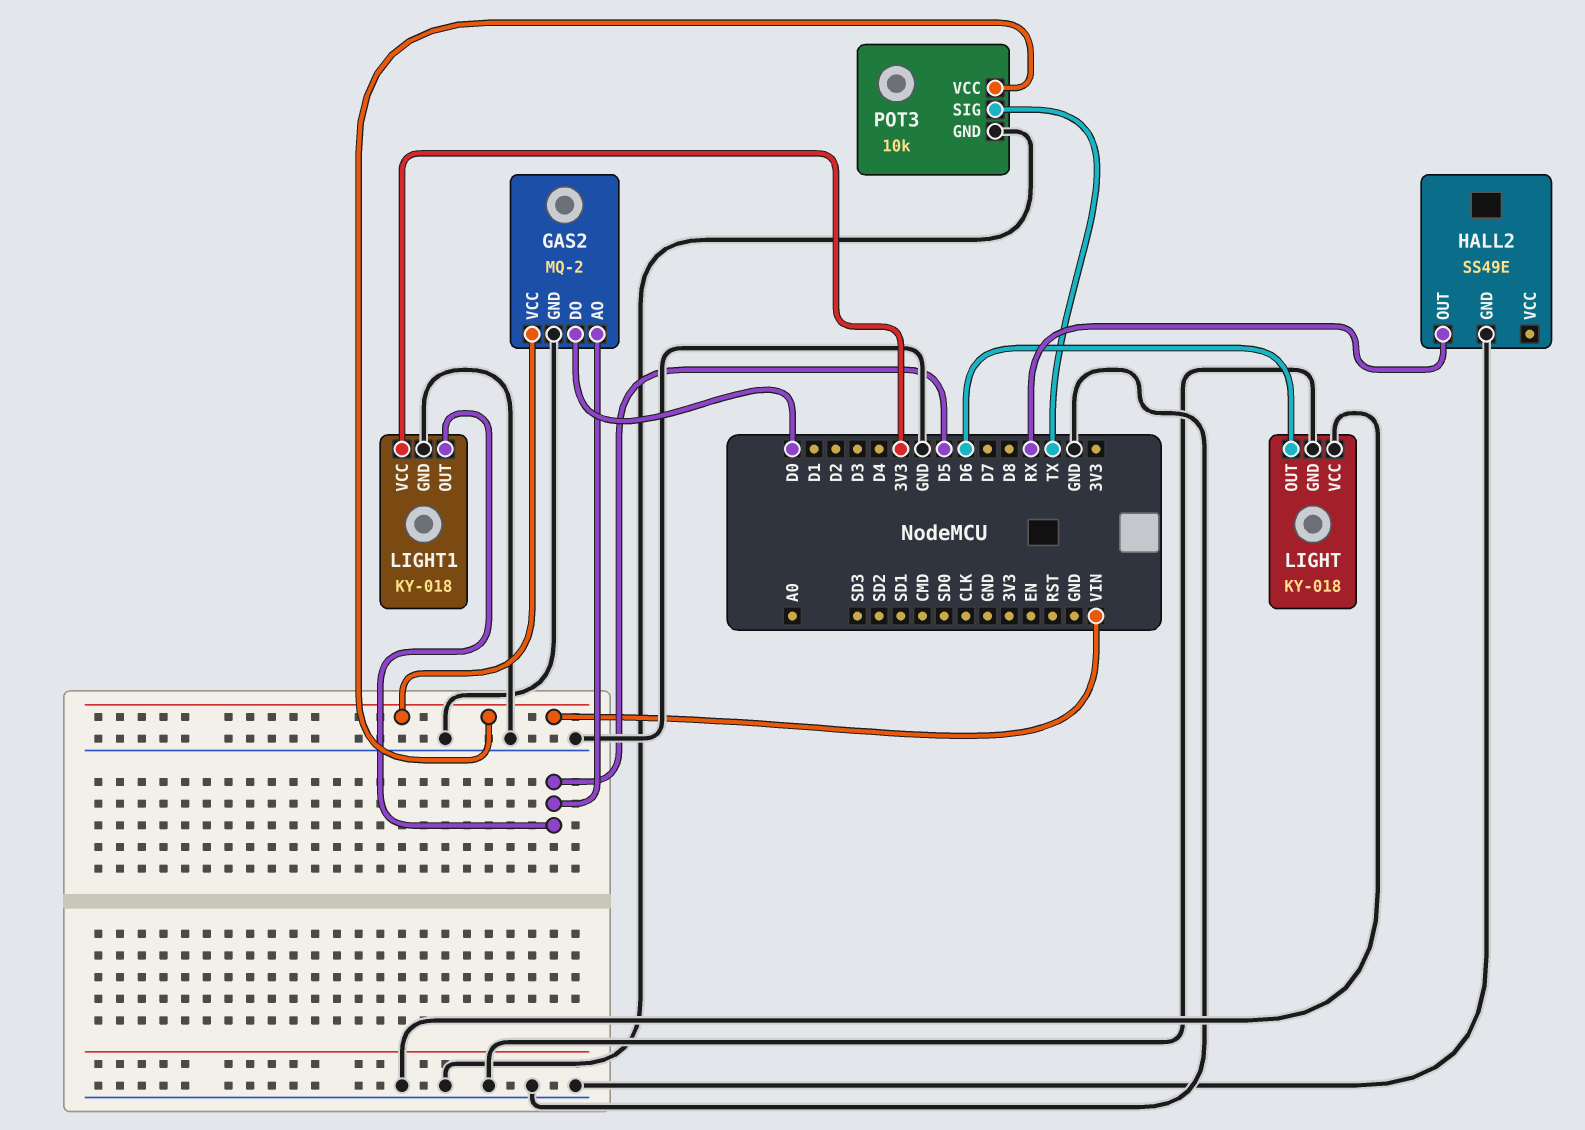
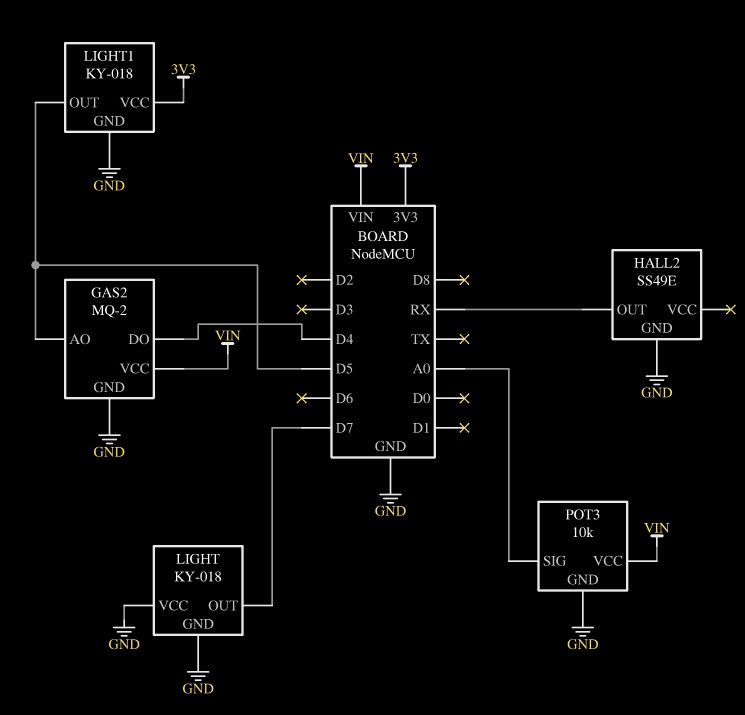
GAS2 pin DO: D0 -> D4
LIGHT pin OUT: D6 -> D7
POT3 pin SIG: TX -> A0

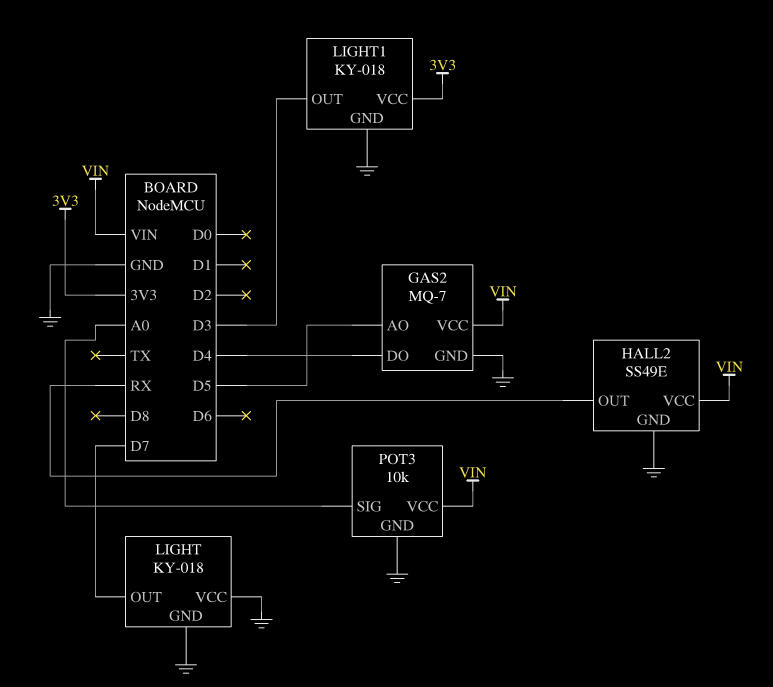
GAS2: MQ-2 -> MQ-7
HALL2 pin VCC: none -> VIN
LIGHT1 pin OUT: D5 -> D3

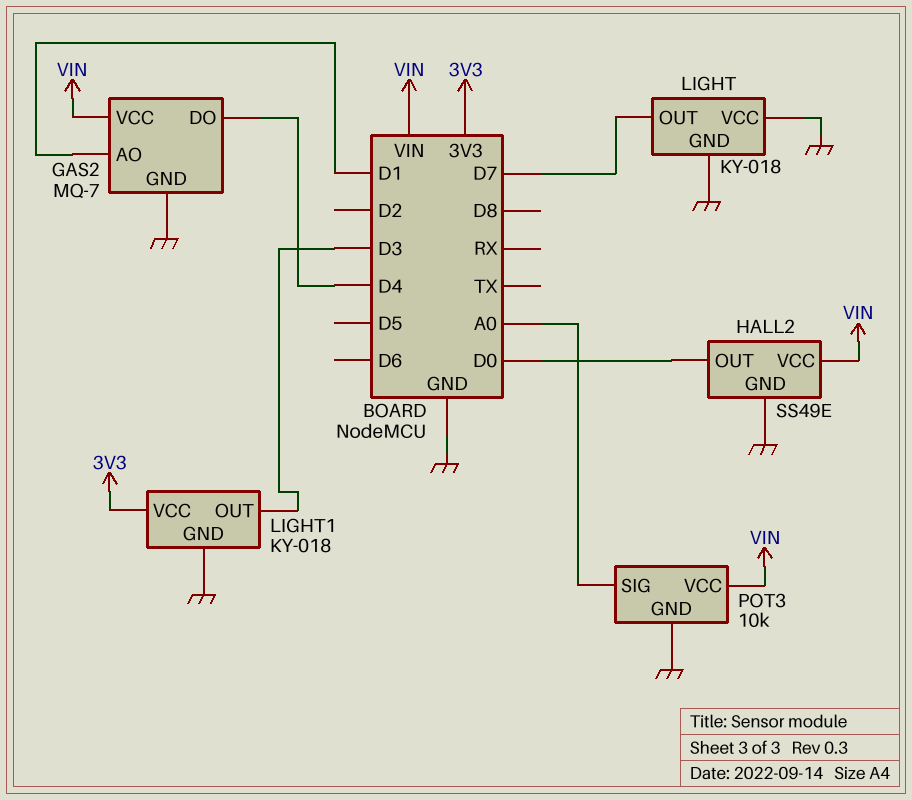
GAS2 pin AO: D5 -> D1
HALL2 pin OUT: RX -> D0

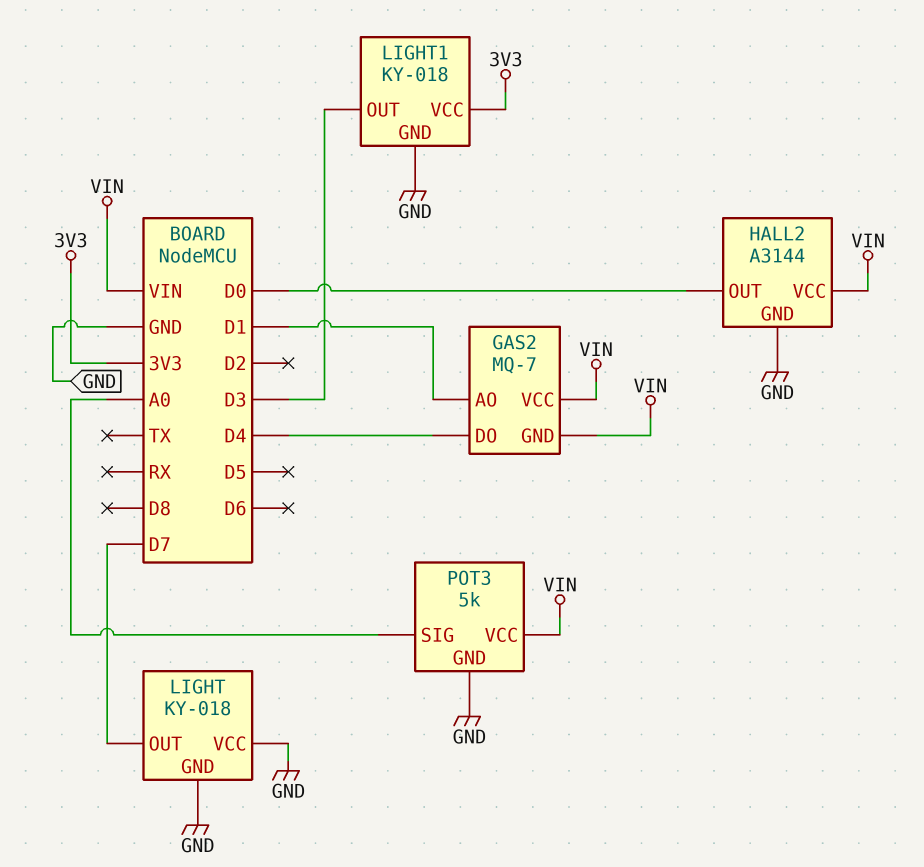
GAS2 pin GND: GND -> VIN
HALL2: SS49E -> A3144
POT3: 10k -> 5k

